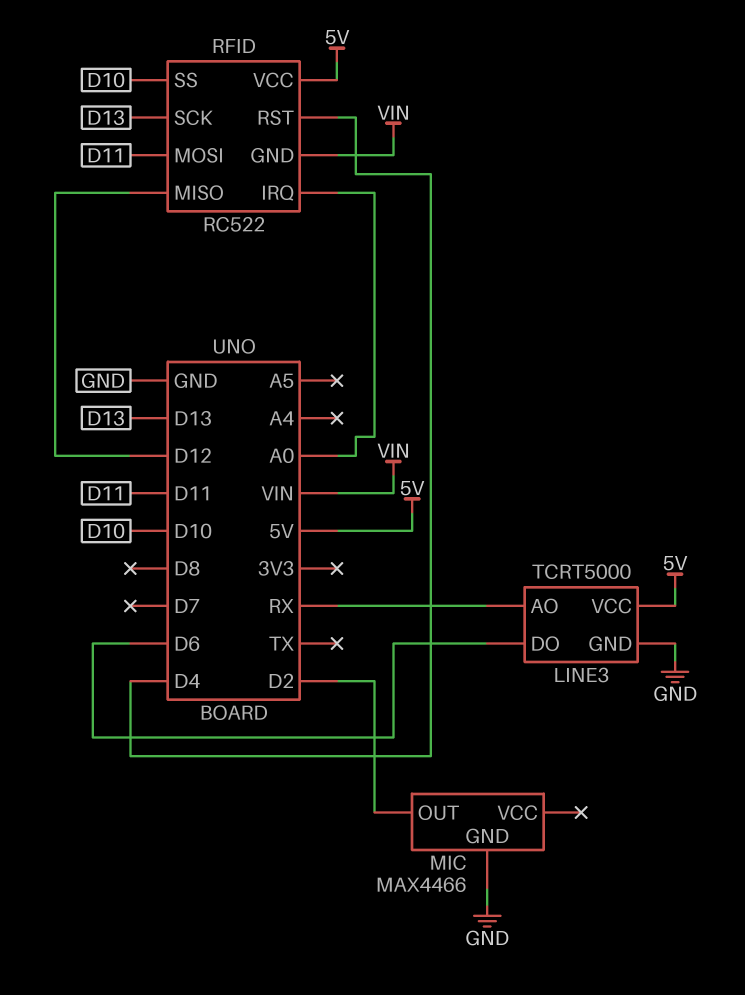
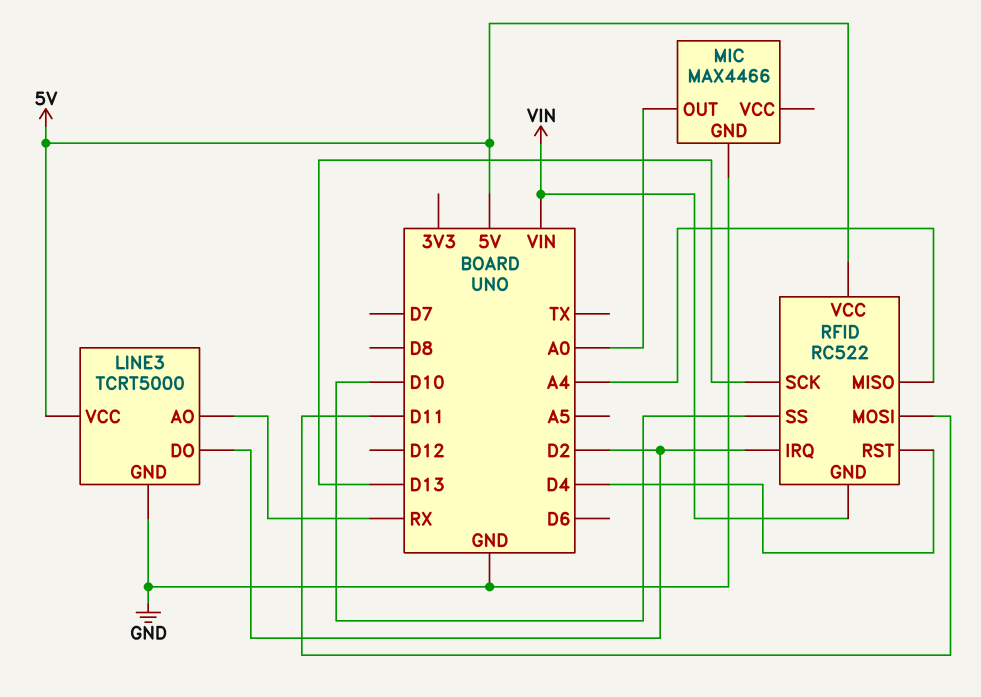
LINE3 pin DO: D6 -> D2
MIC pin OUT: D2 -> A0
RFID pin IRQ: A0 -> D2
RFID pin MISO: D12 -> A4

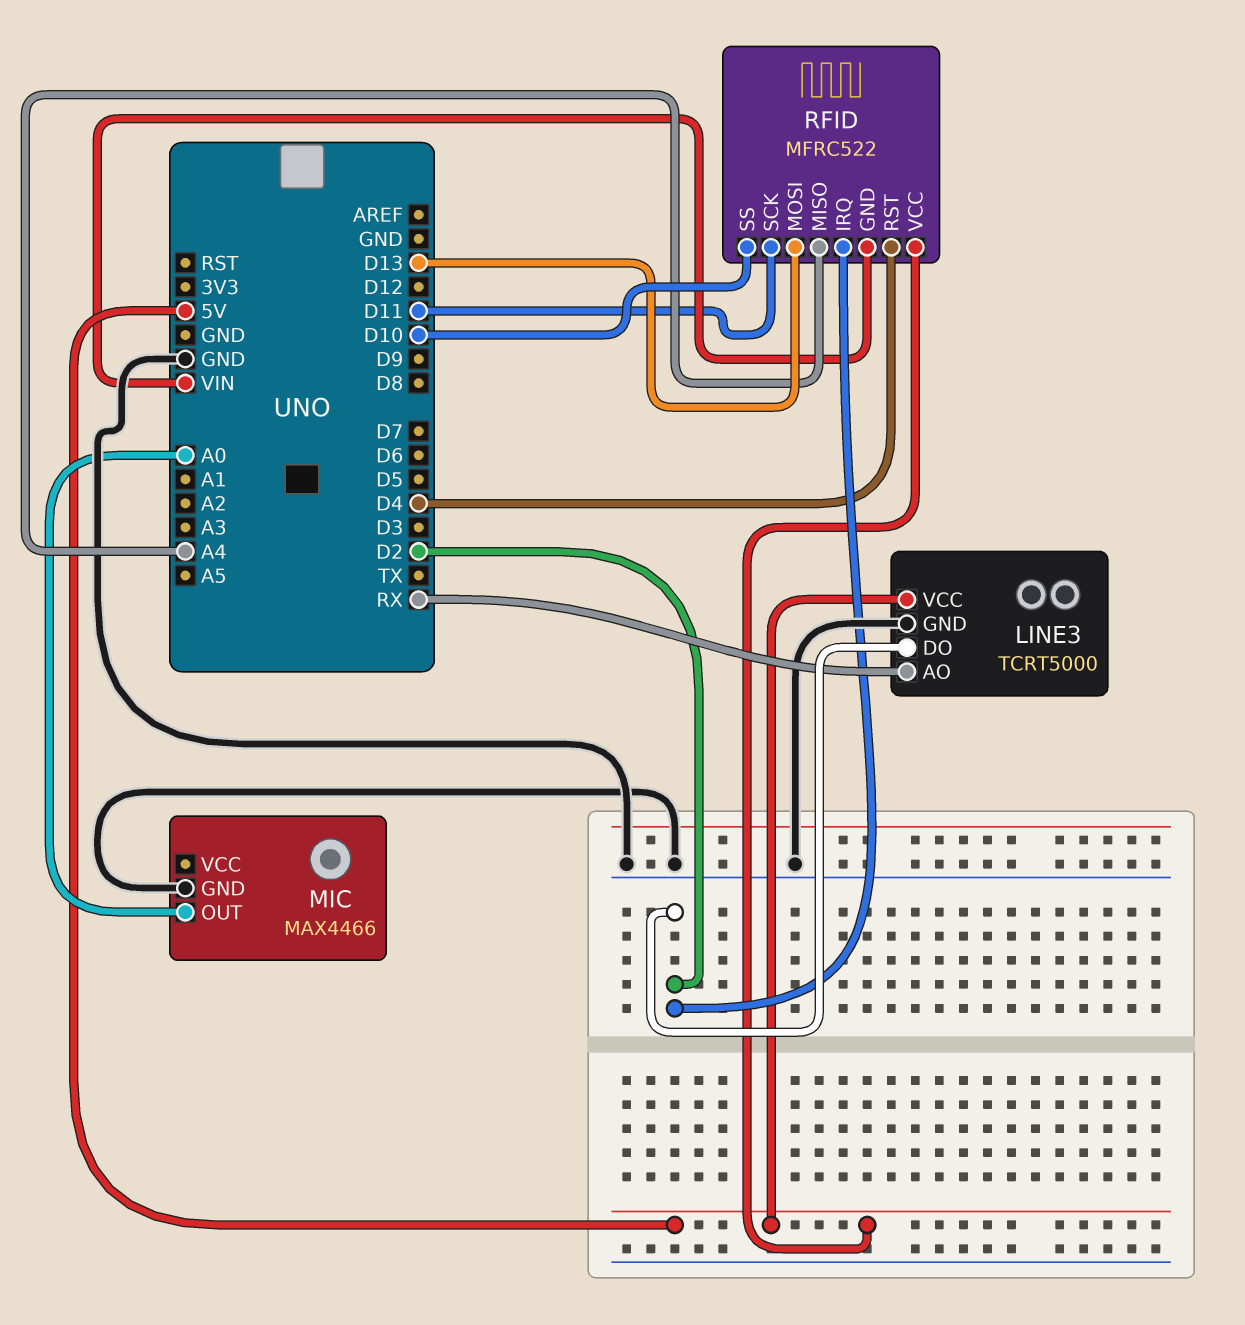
RFID: RC522 -> MFRC522
RFID pin MOSI: D11 -> D13
RFID pin SCK: D13 -> D11

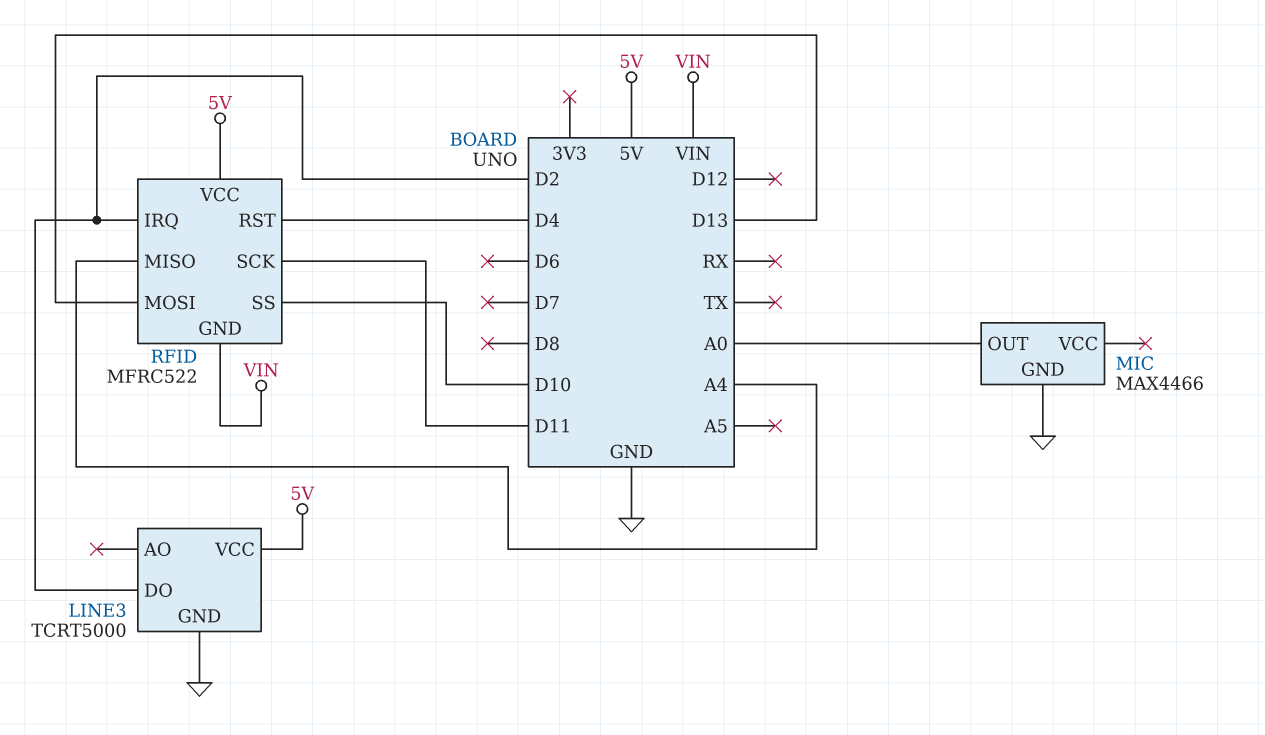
LINE3 pin AO: RX -> none

